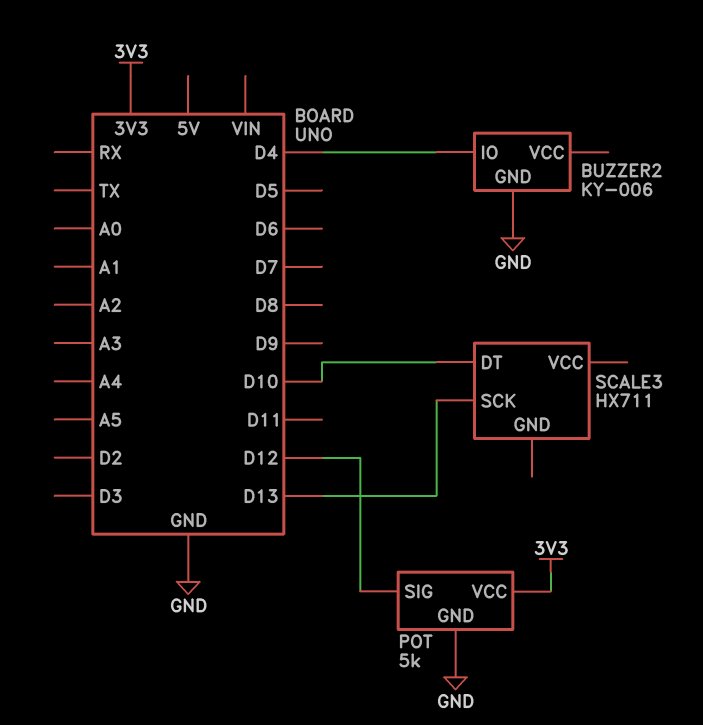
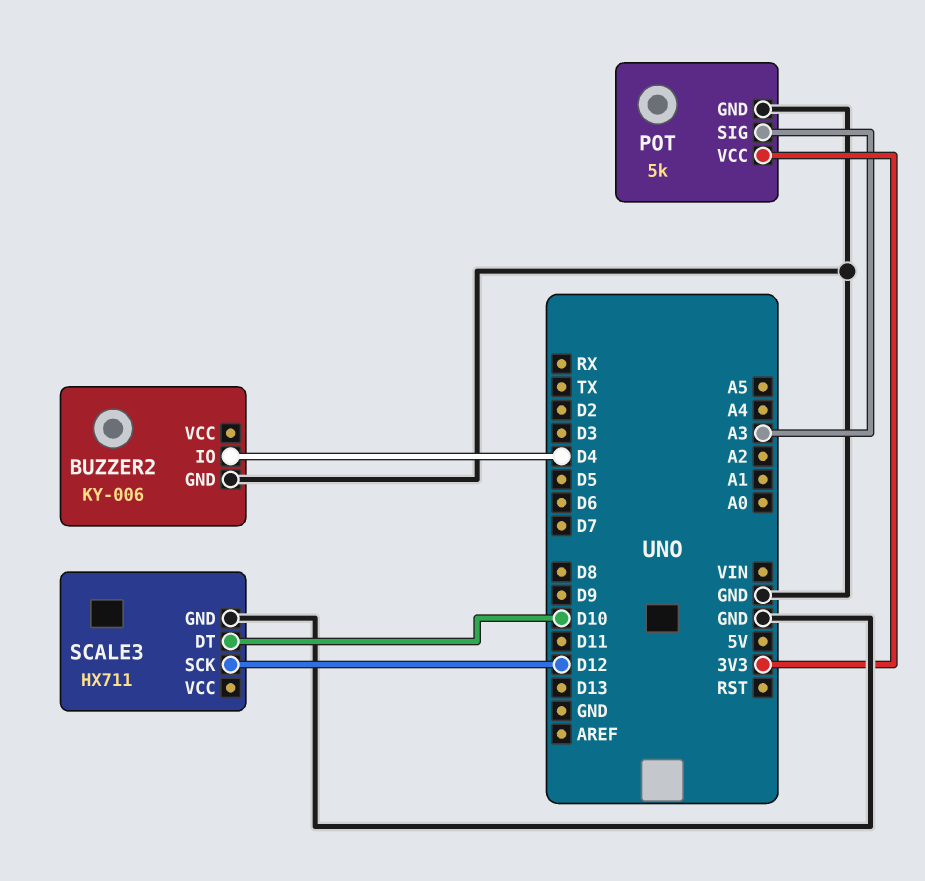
POT pin SIG: D12 -> A3
SCALE3 pin GND: none -> GND
SCALE3 pin SCK: D13 -> D12

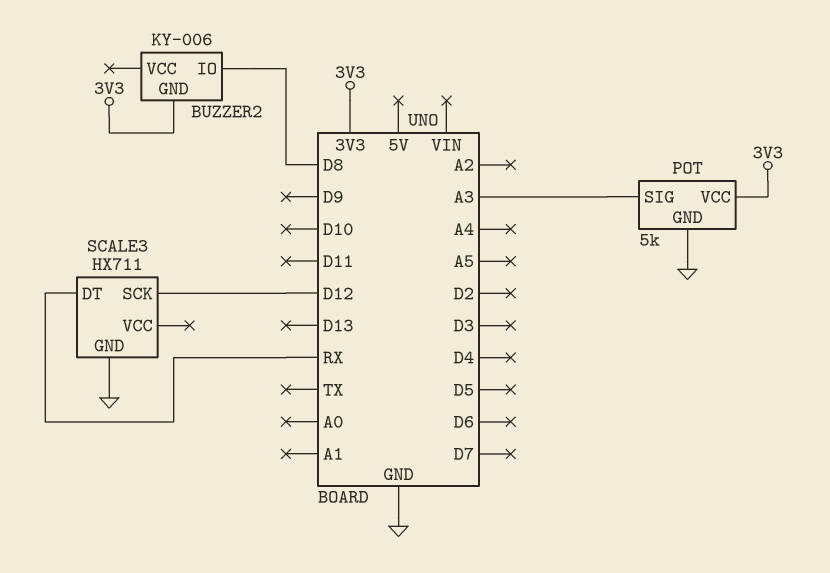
BUZZER2 pin GND: GND -> 3V3
BUZZER2 pin IO: D4 -> D8
SCALE3 pin DT: D10 -> RX

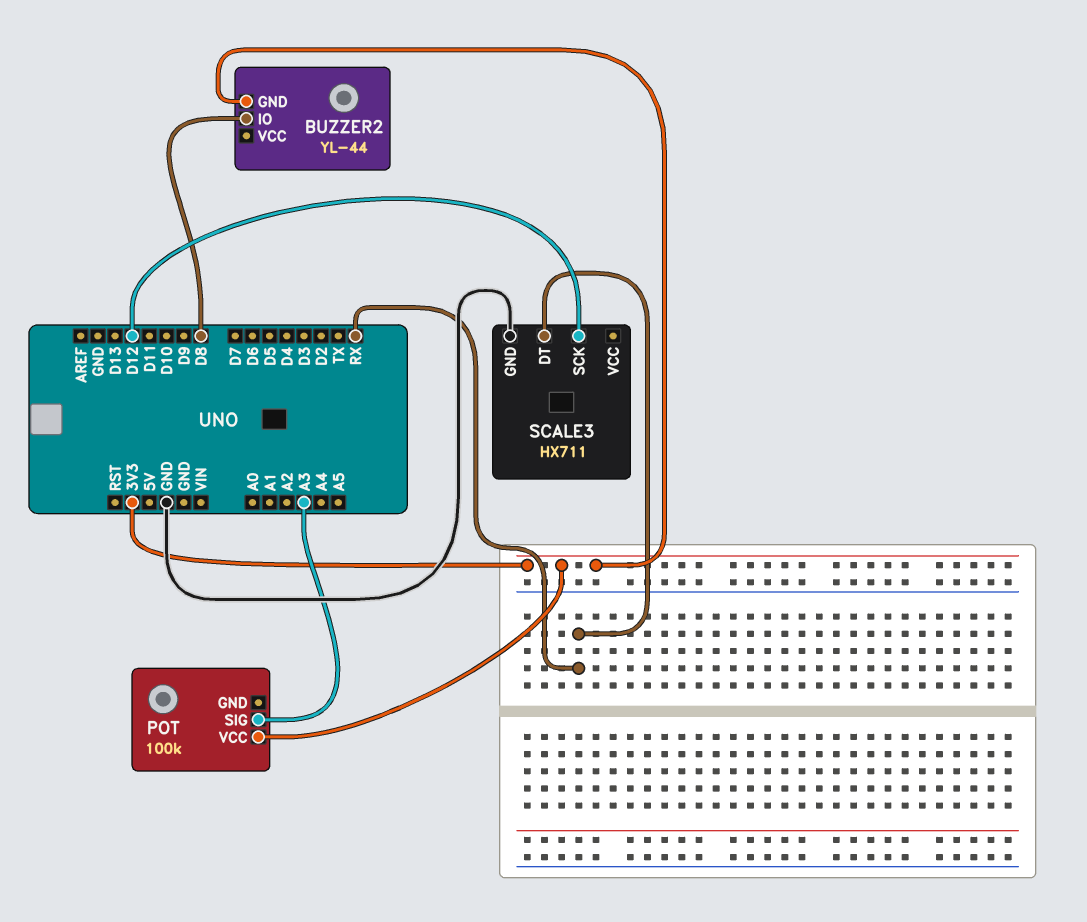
BUZZER2: KY-006 -> YL-44
POT: 5k -> 100k
POT pin GND: GND -> none

